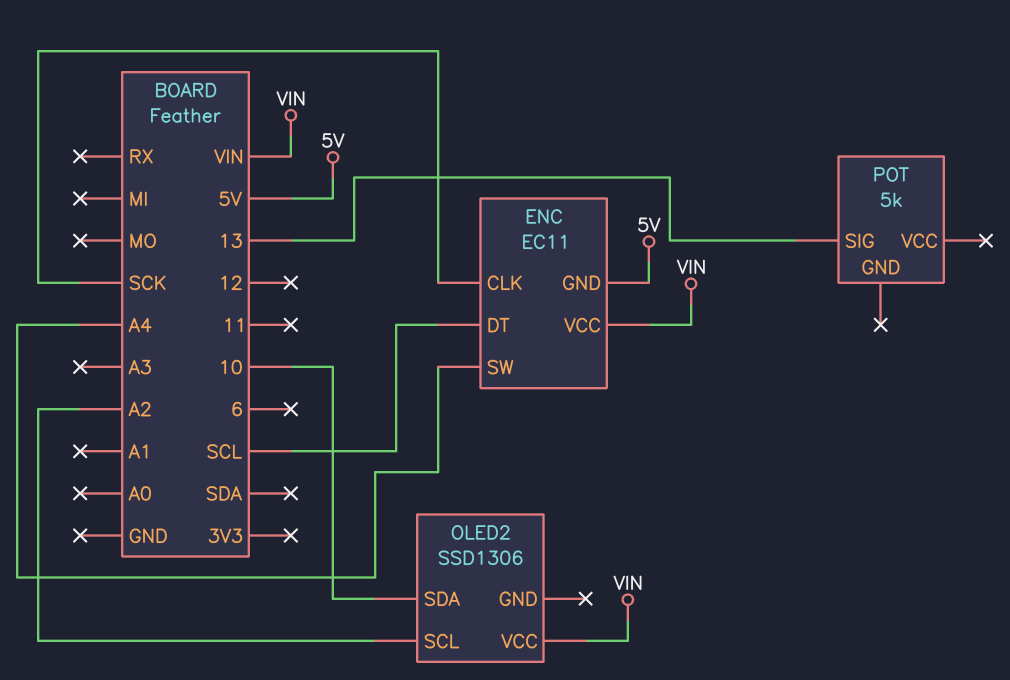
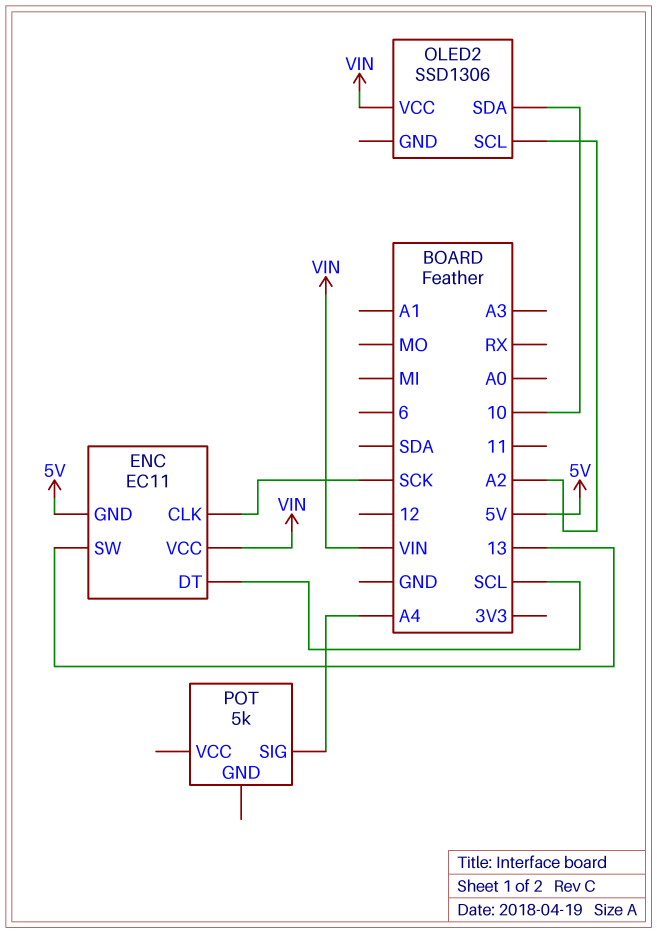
ENC pin SW: A4 -> 13
POT pin SIG: 13 -> A4

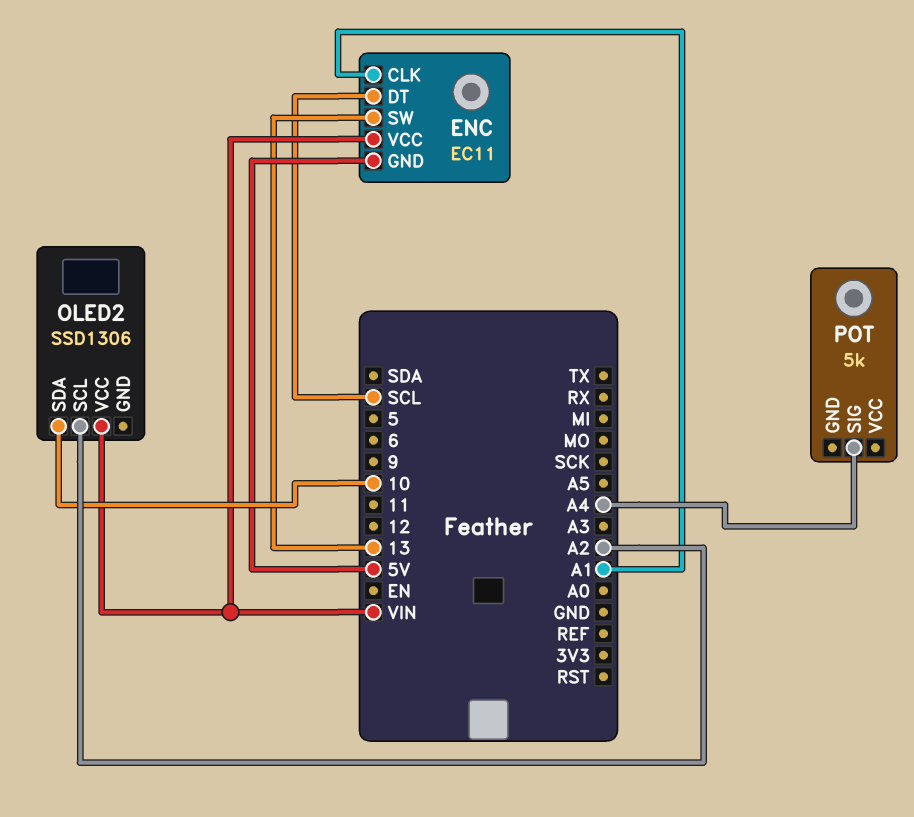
ENC pin CLK: SCK -> A1

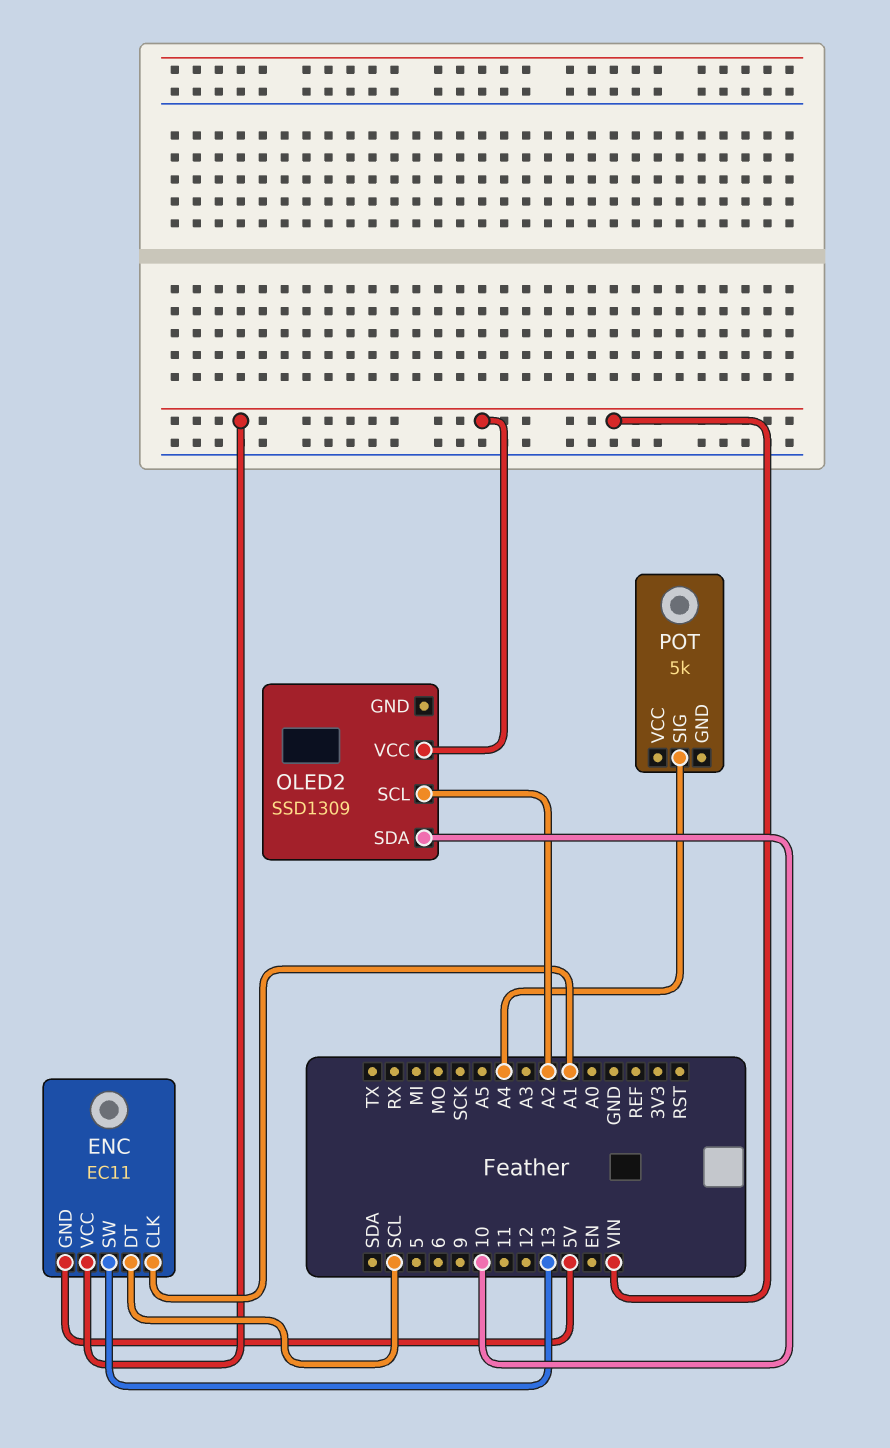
OLED2: SSD1306 -> SSD1309

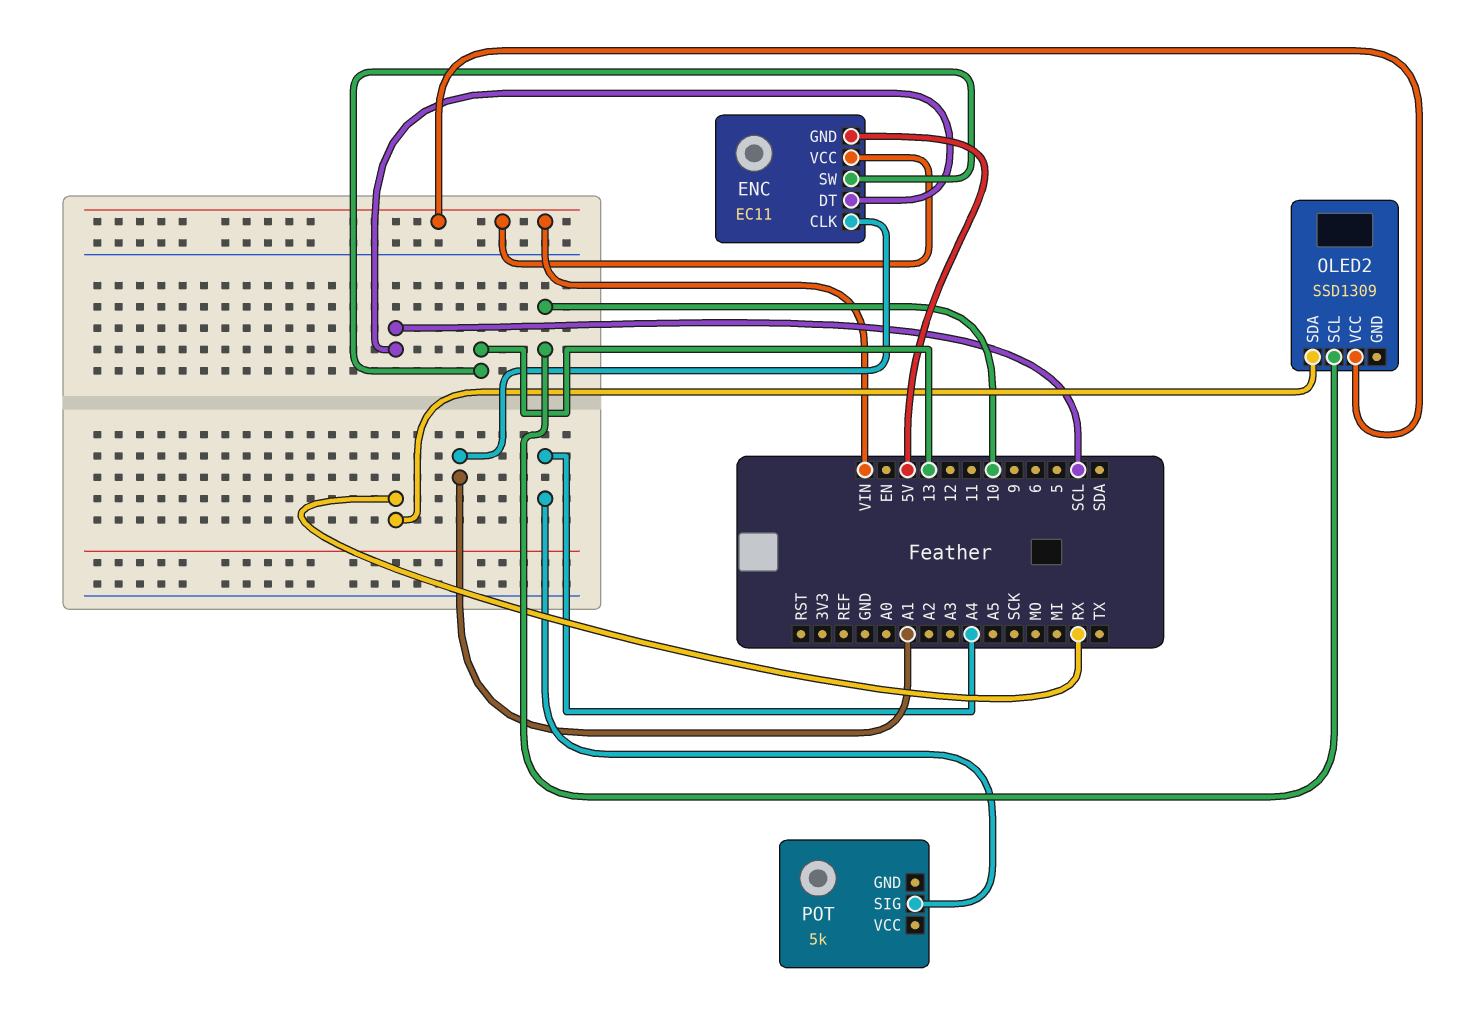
OLED2 pin SCL: A2 -> 10
OLED2 pin SDA: 10 -> RX

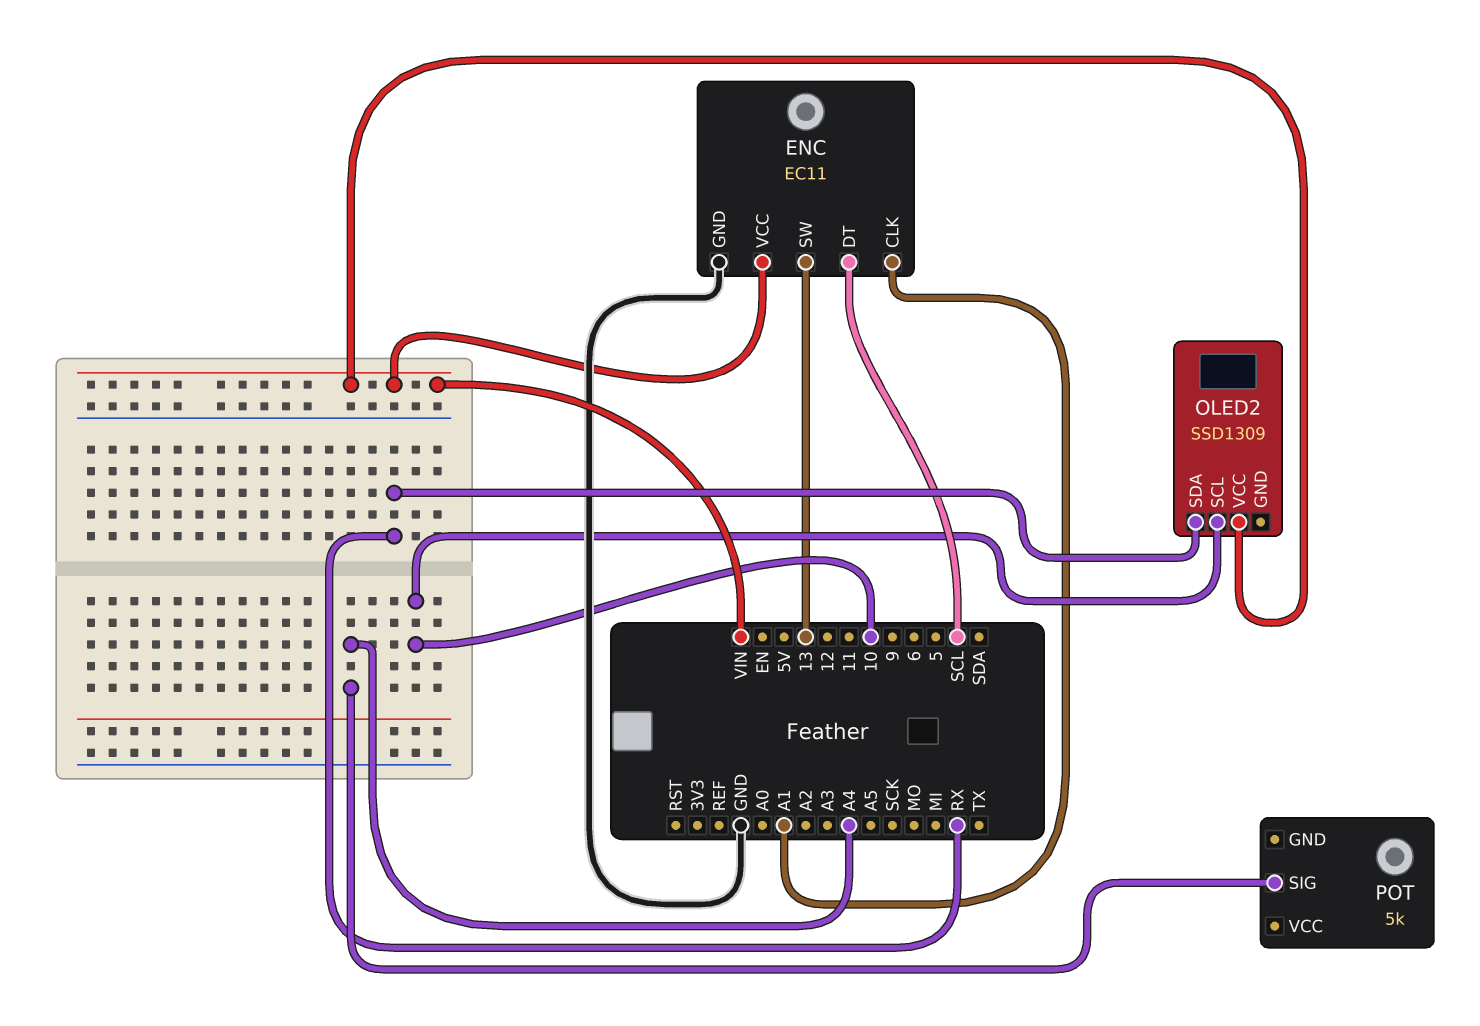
ENC pin GND: 5V -> GND

